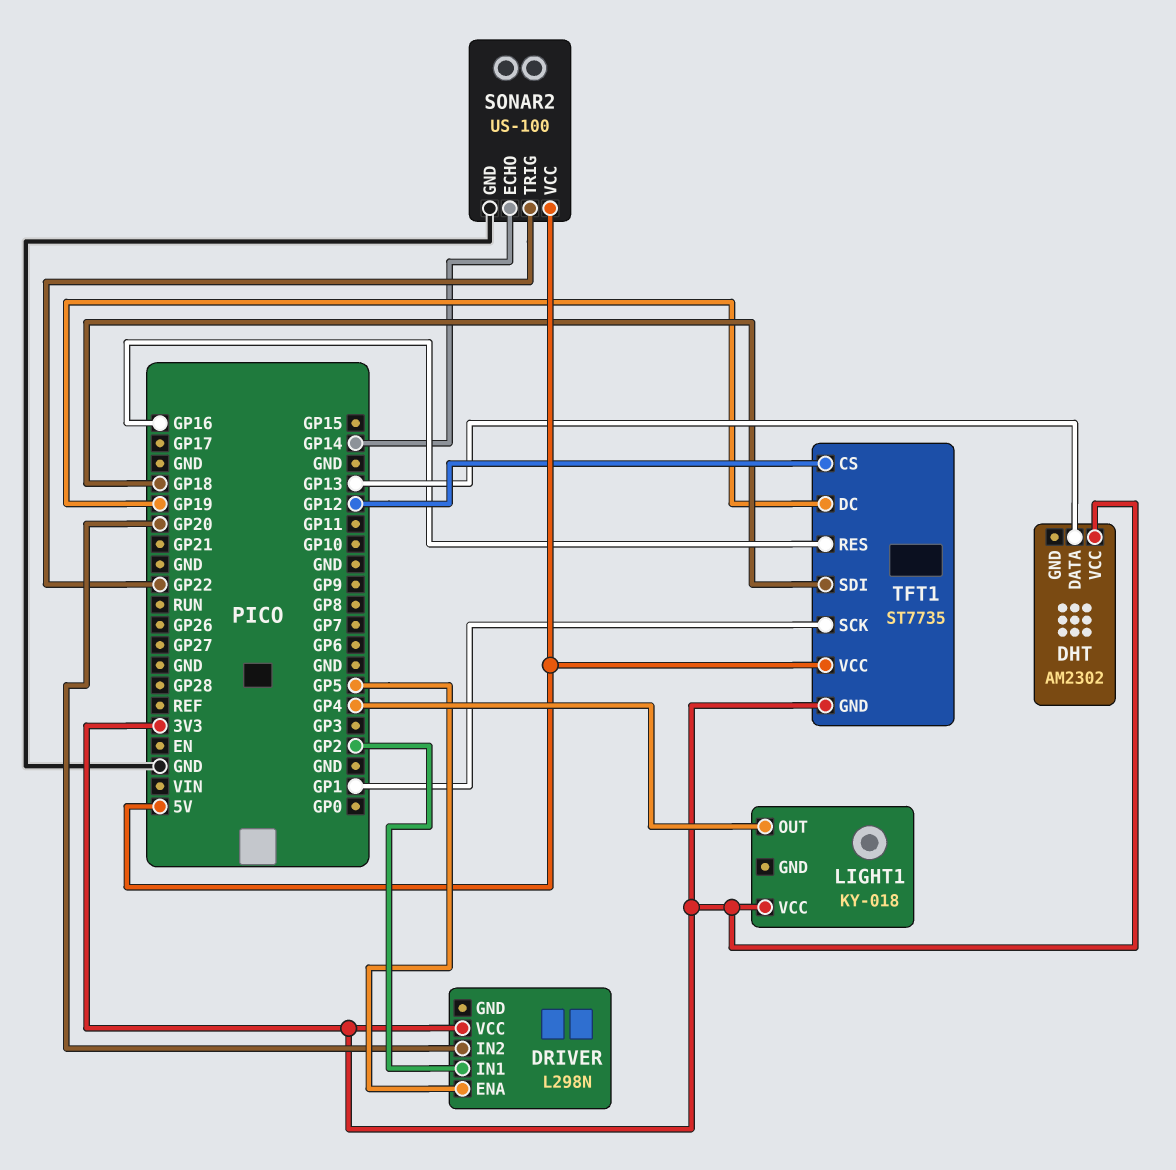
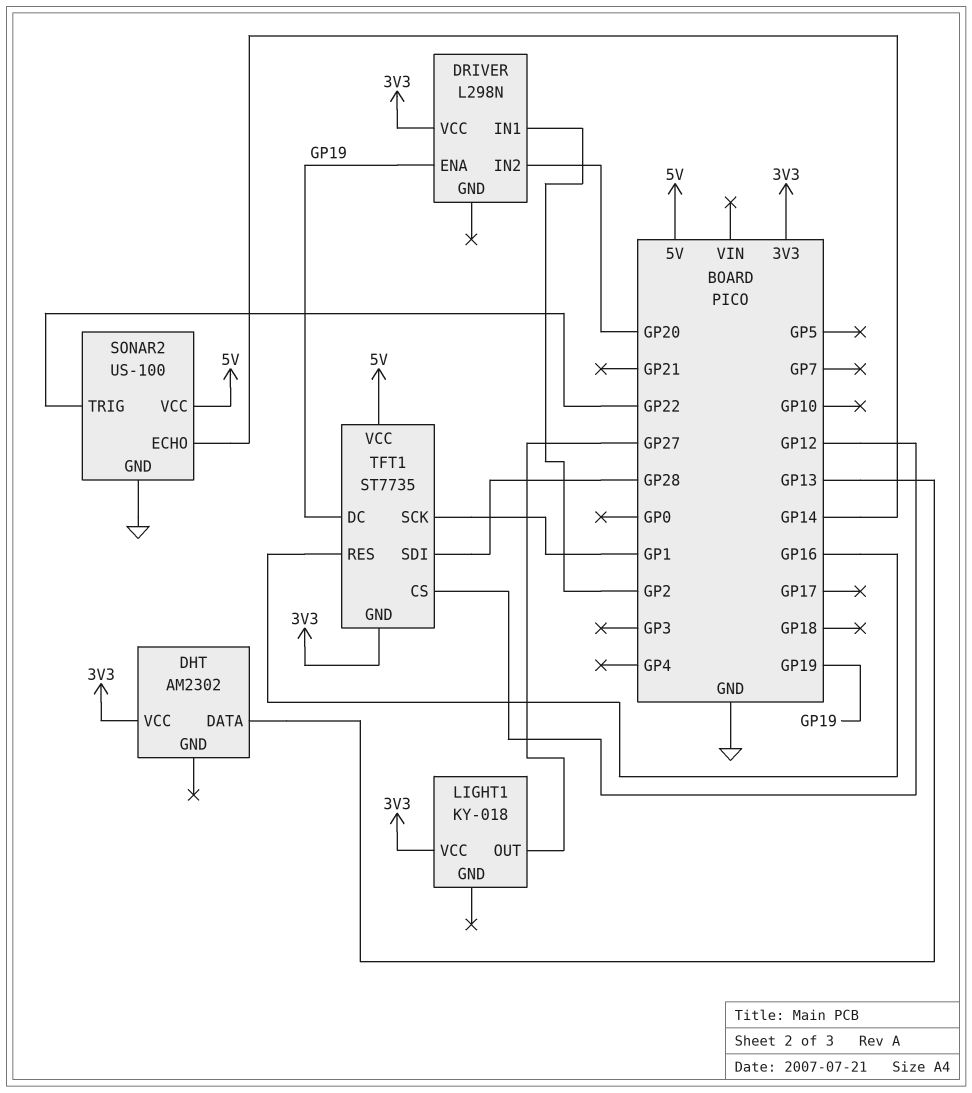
DRIVER pin ENA: GP5 -> GP19
LIGHT1 pin OUT: GP4 -> GP27
TFT1 pin SDI: GP18 -> GP28

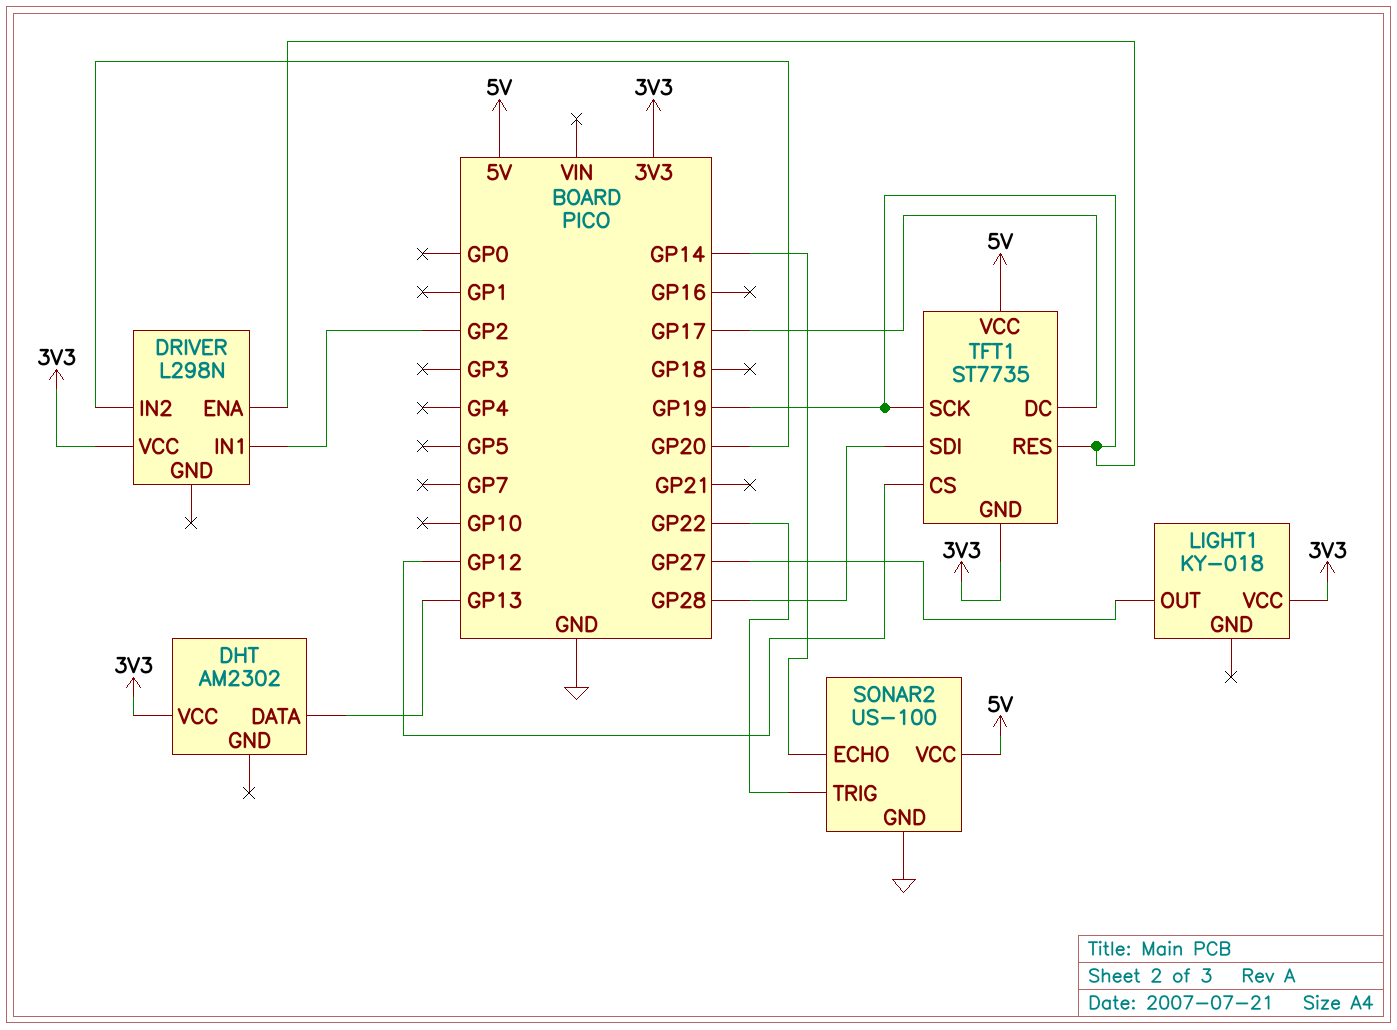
TFT1 pin DC: GP19 -> GP17
TFT1 pin RES: GP16 -> GP19
TFT1 pin SCK: GP1 -> GP19

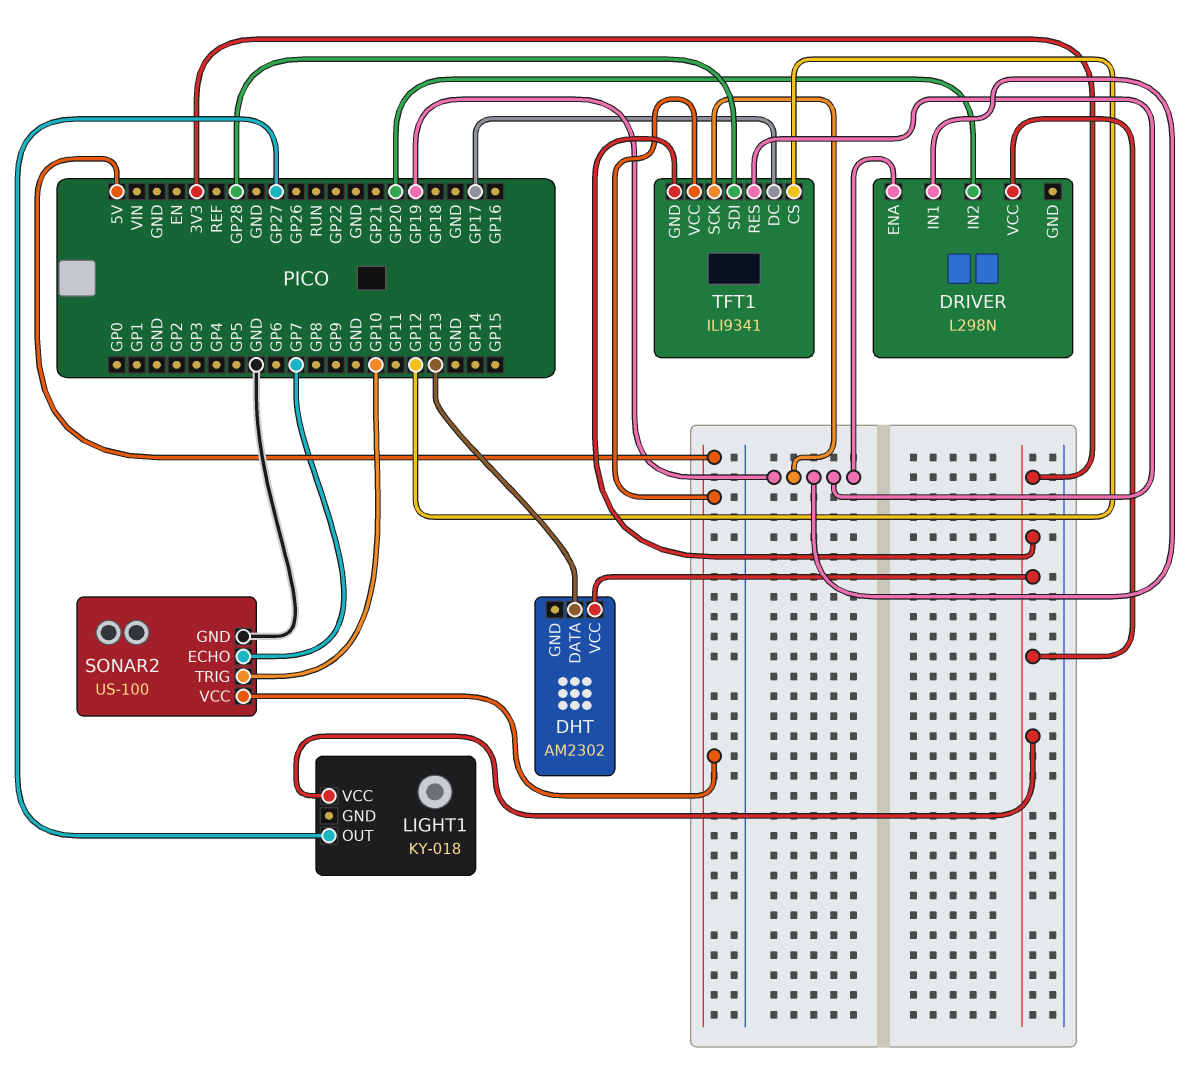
DRIVER pin IN1: GP2 -> GP19
SONAR2 pin ECHO: GP14 -> GP7
SONAR2 pin TRIG: GP22 -> GP10
TFT1: ST7735 -> ILI9341

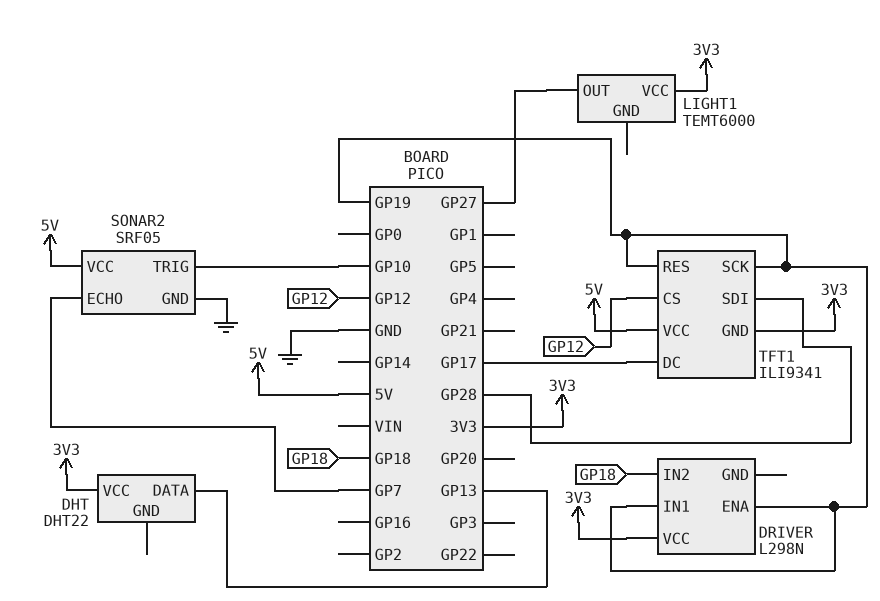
DHT: AM2302 -> DHT22
DRIVER pin IN2: GP20 -> GP18
LIGHT1: KY-018 -> TEMT6000
SONAR2: US-100 -> SRF05

